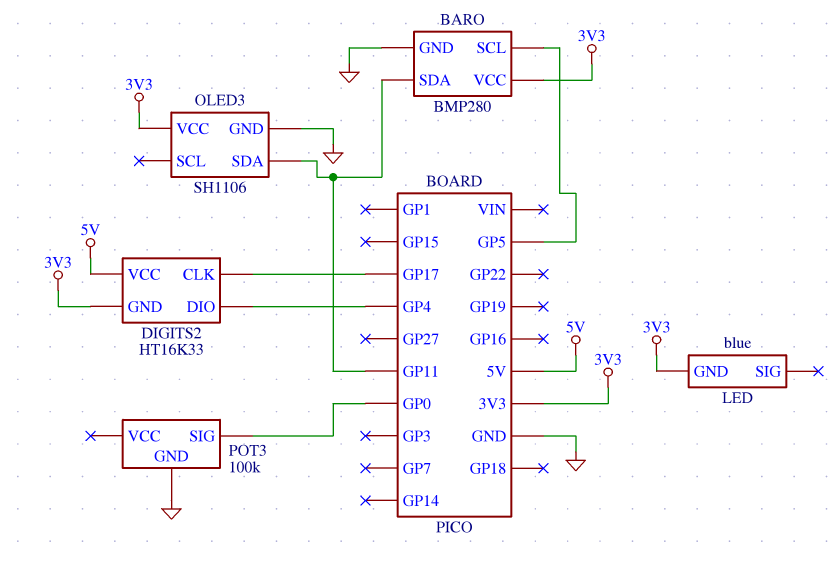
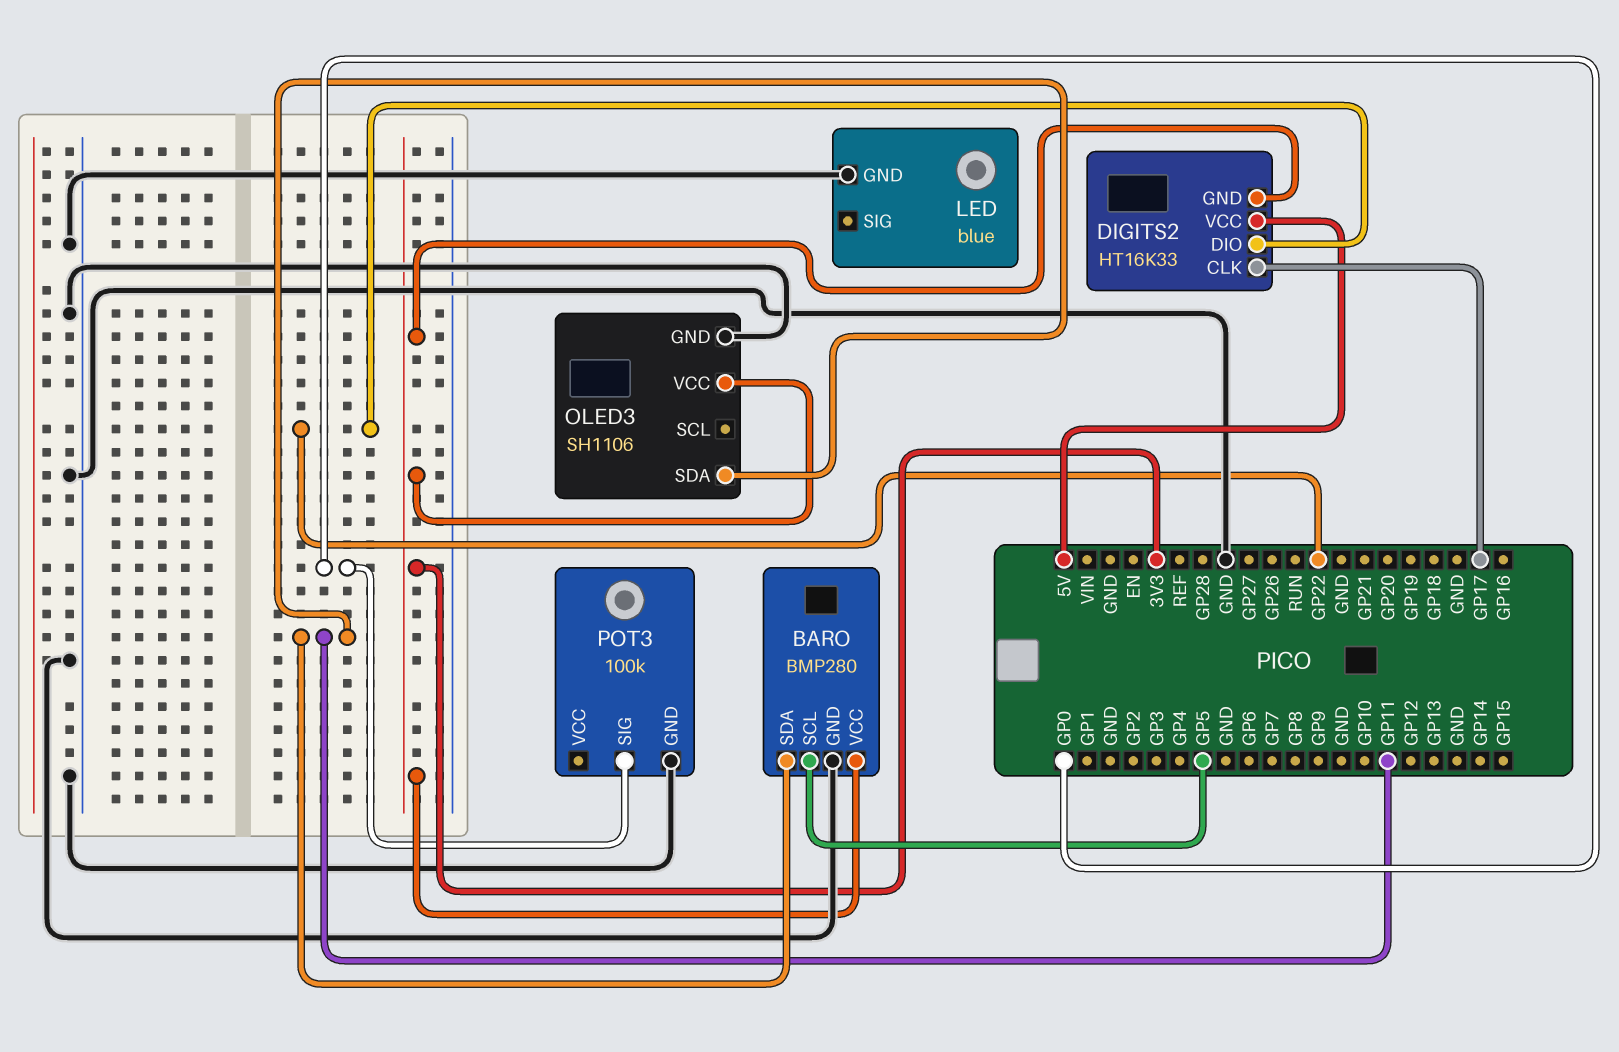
DIGITS2 pin DIO: GP4 -> GP22
LED pin GND: 3V3 -> GND

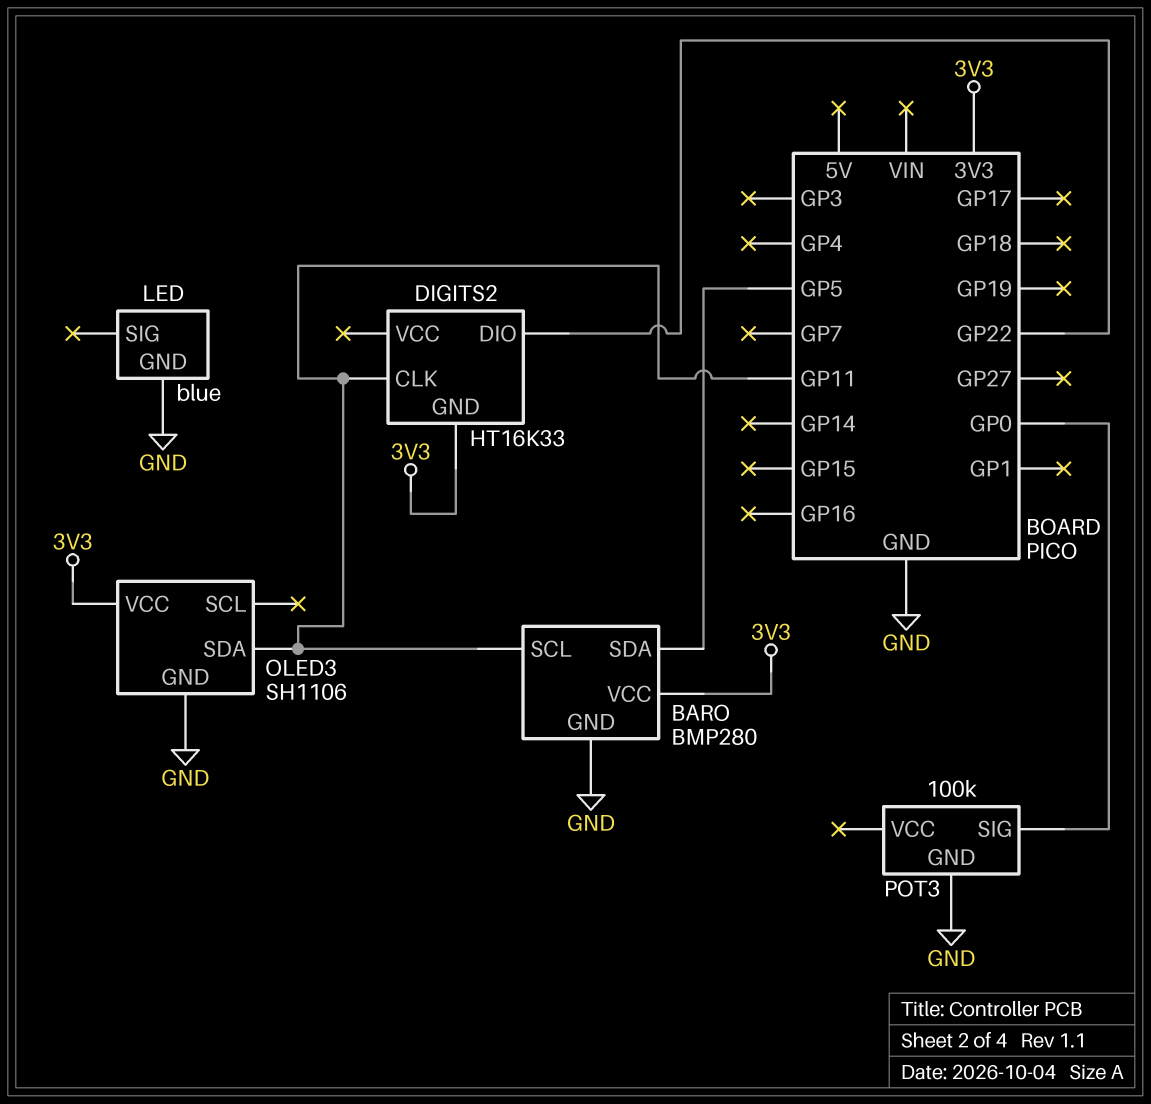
BARO pin SCL: GP5 -> GP11
BARO pin SDA: GP11 -> GP5
DIGITS2 pin CLK: GP17 -> GP11
DIGITS2 pin VCC: 5V -> none

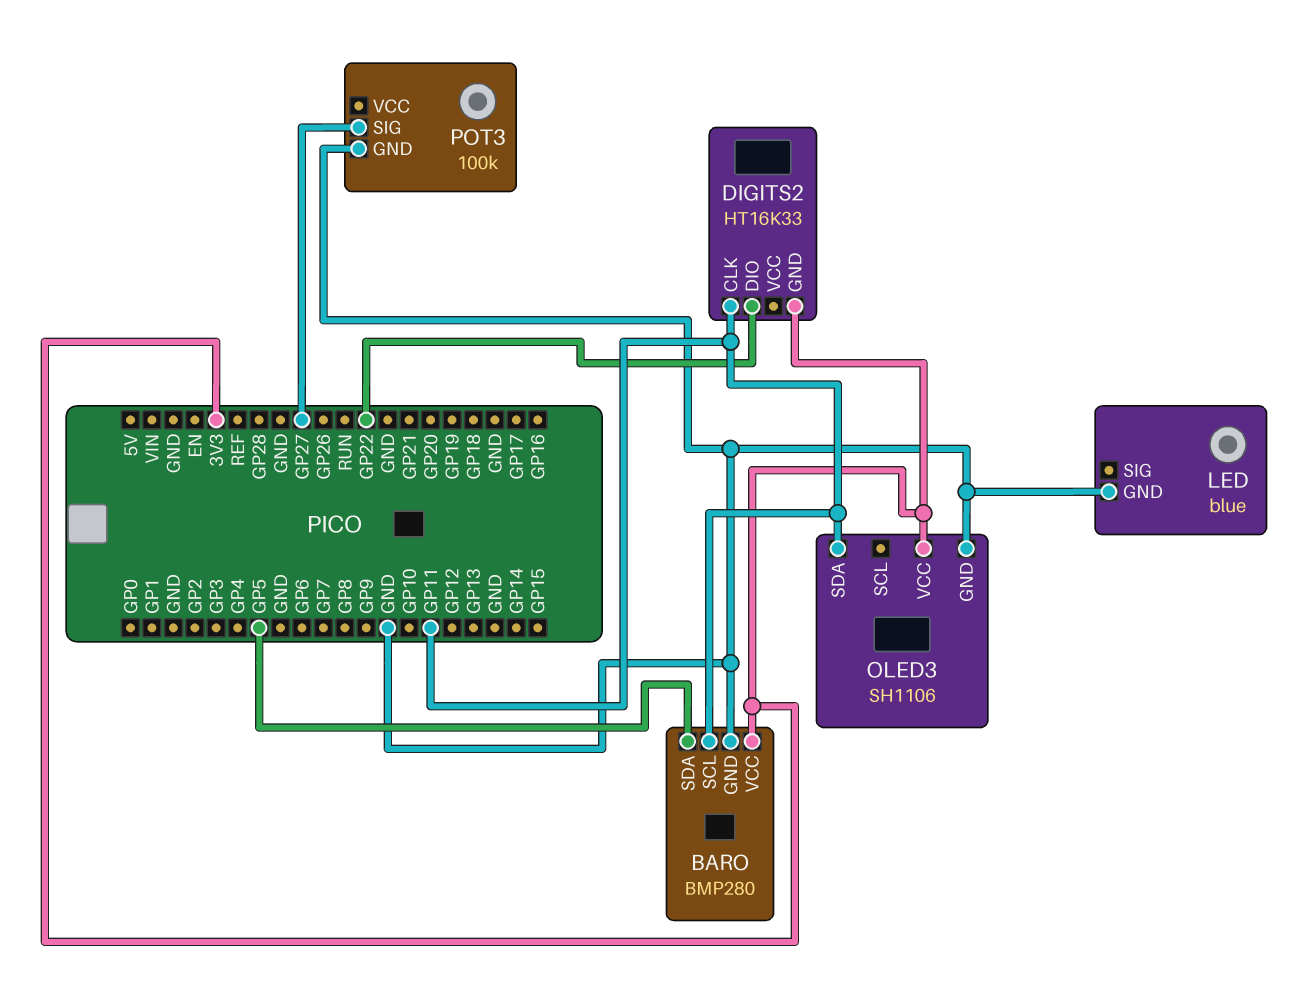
POT3 pin SIG: GP0 -> GP27

